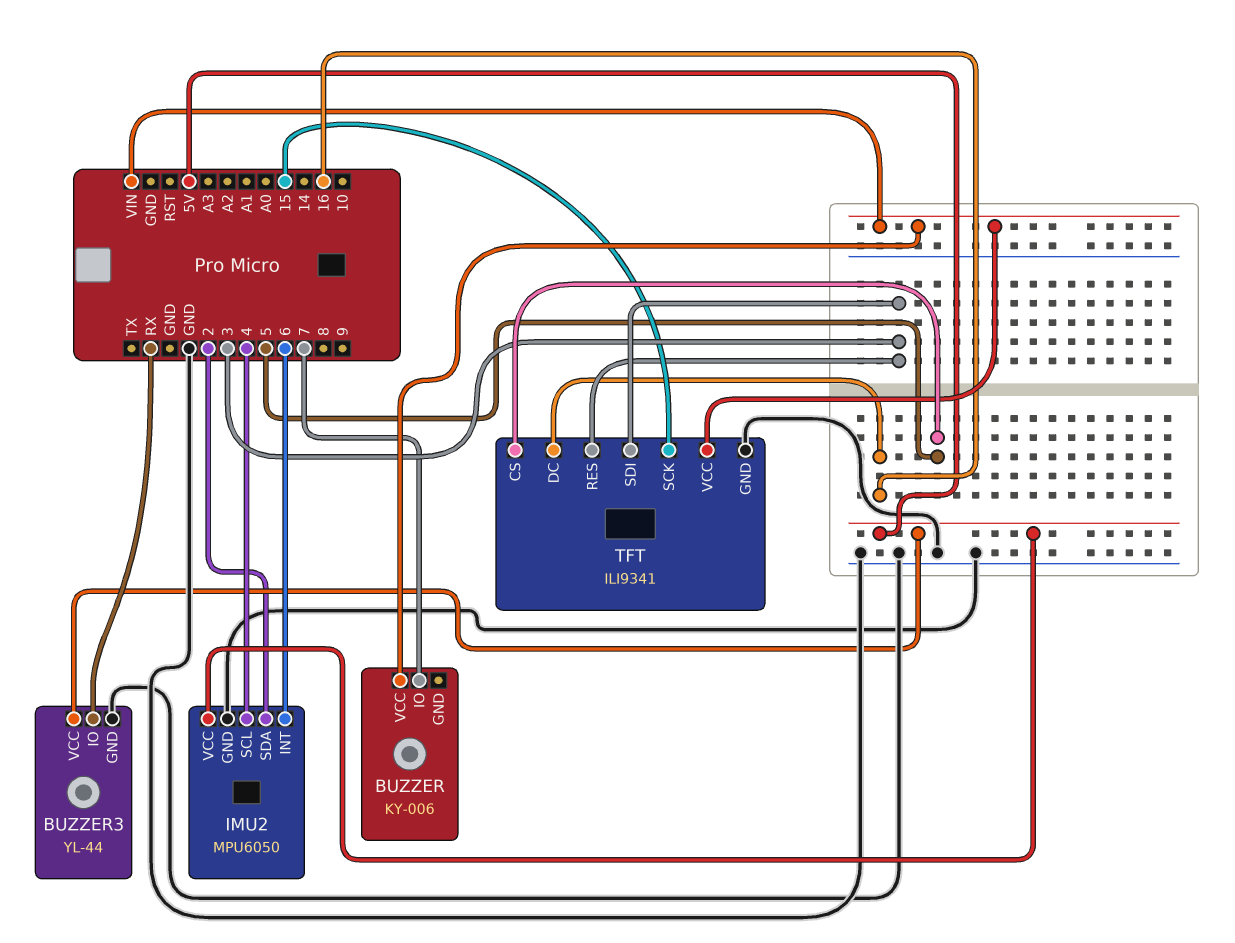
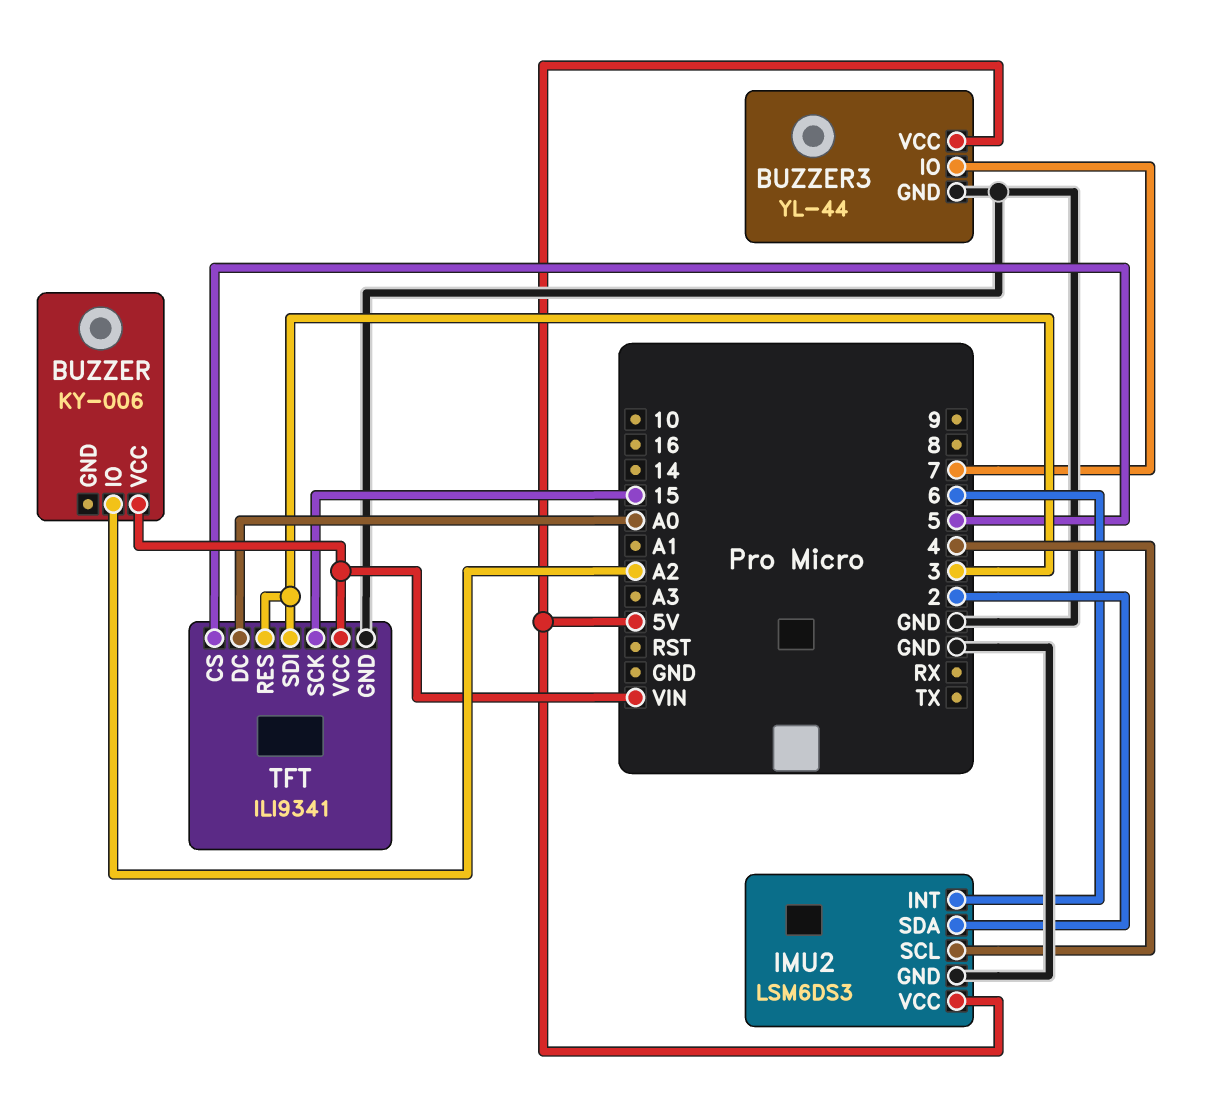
BUZZER pin IO: 7 -> A2
BUZZER3 pin IO: RX -> 7
IMU2: MPU6050 -> LSM6DS3
TFT pin DC: 16 -> A0

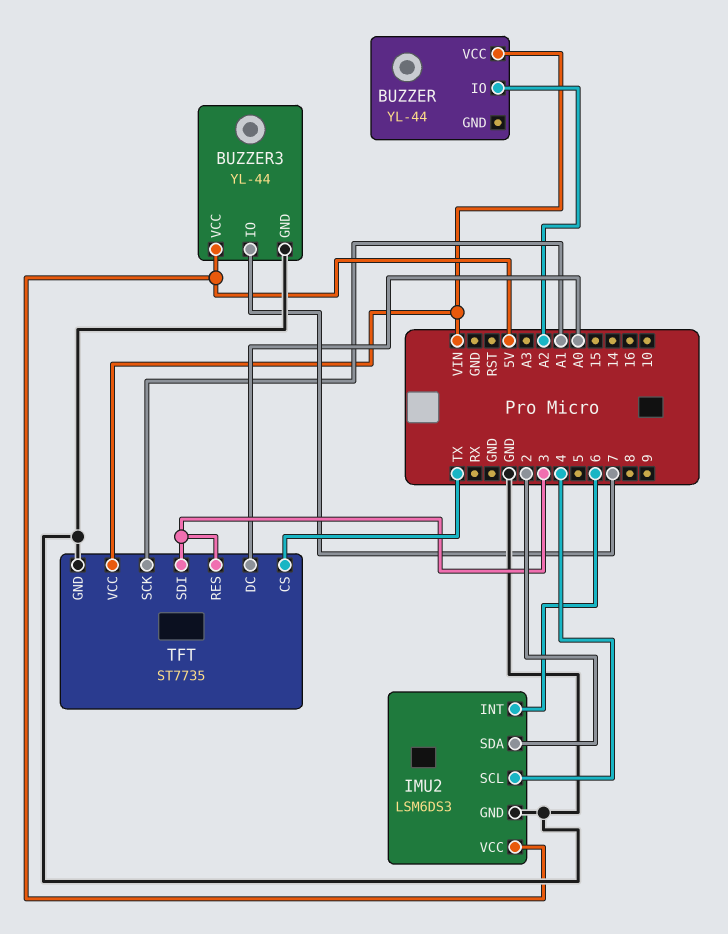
BUZZER: KY-006 -> YL-44
TFT: ILI9341 -> ST7735
TFT pin CS: 5 -> TX
TFT pin SCK: 15 -> A1

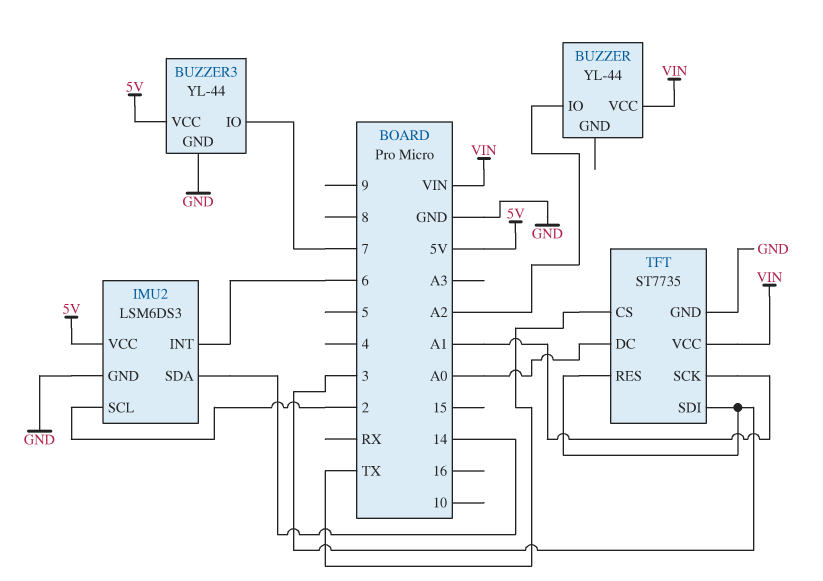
IMU2 pin SCL: 4 -> 2
IMU2 pin SDA: 2 -> 14

